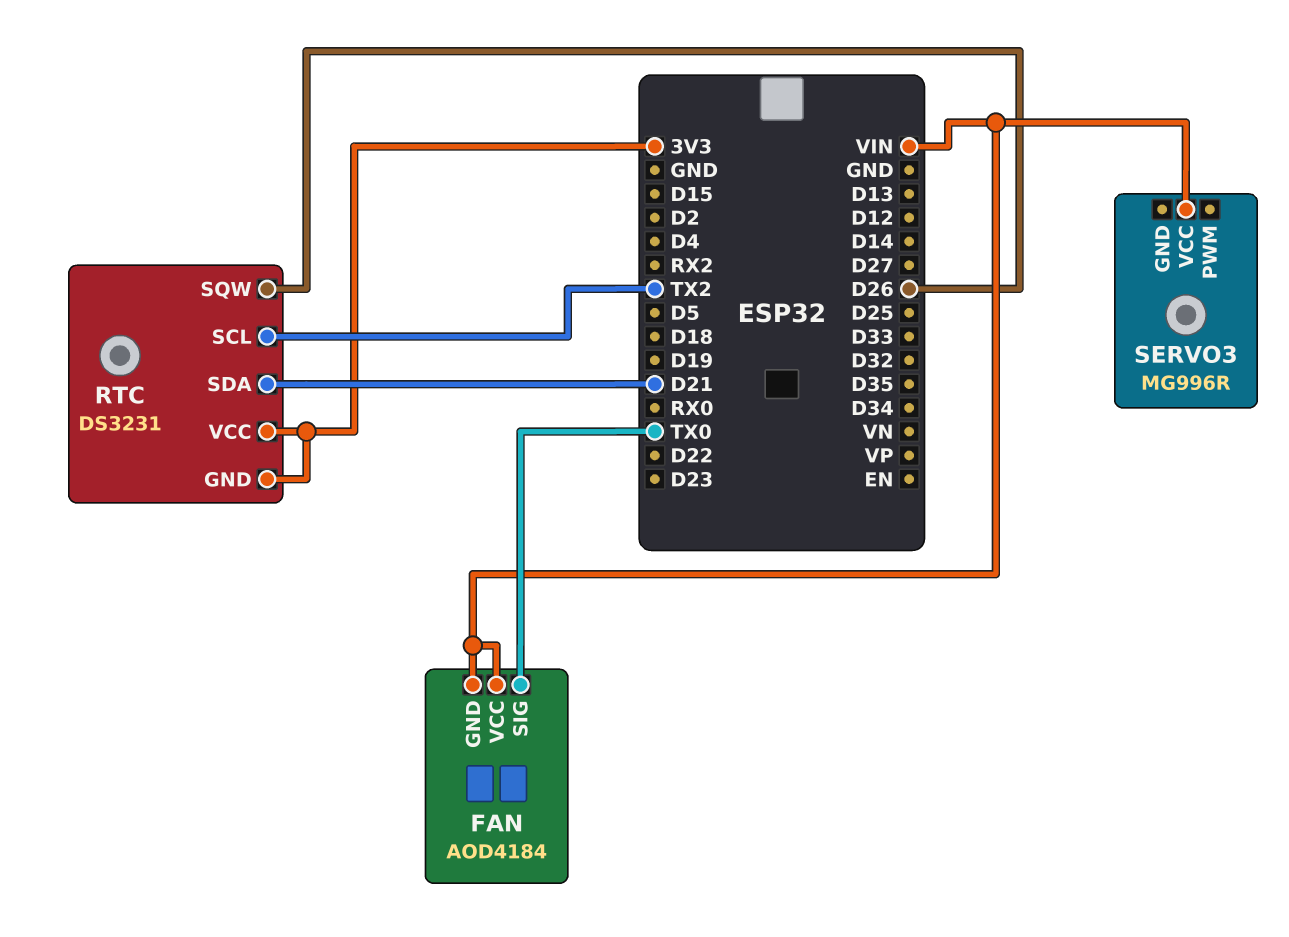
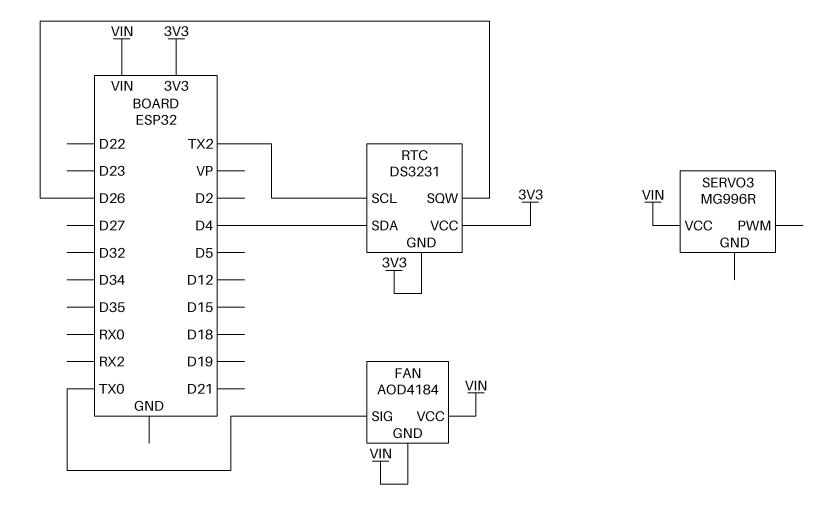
RTC pin SDA: D21 -> D4

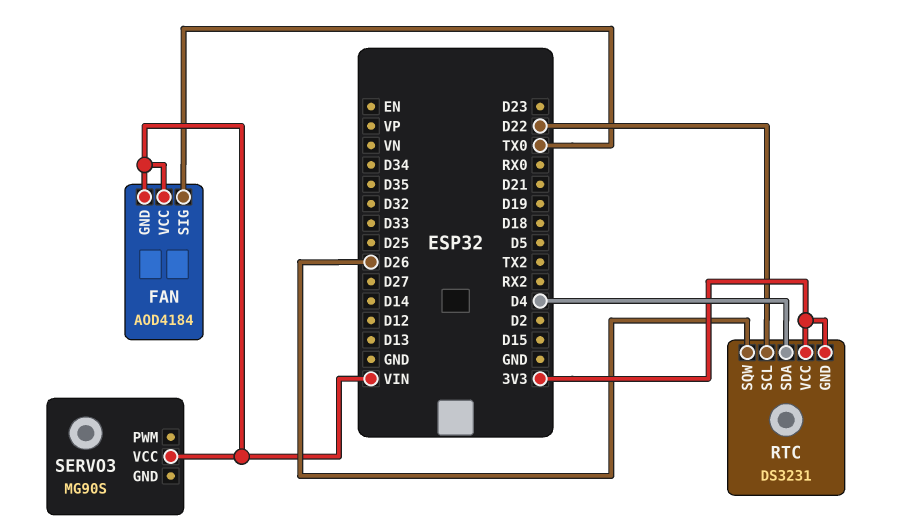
RTC pin SCL: TX2 -> D22
SERVO3: MG996R -> MG90S

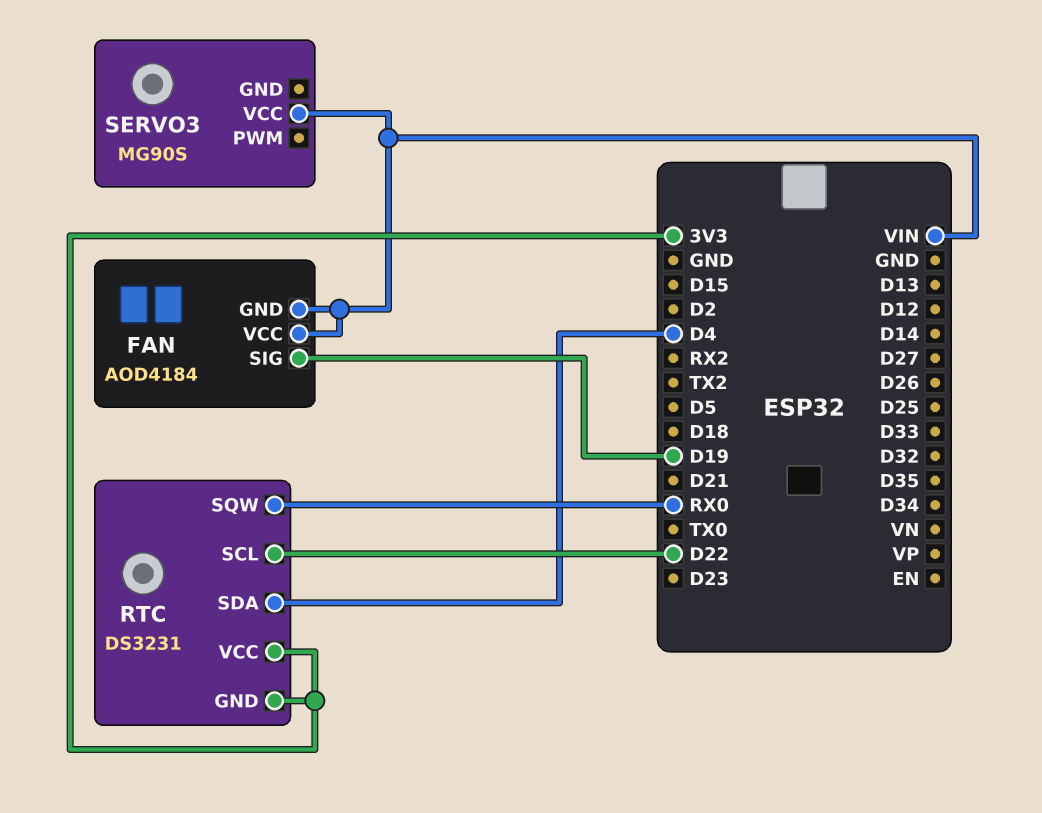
FAN pin SIG: TX0 -> D19
RTC pin SQW: D26 -> RX0

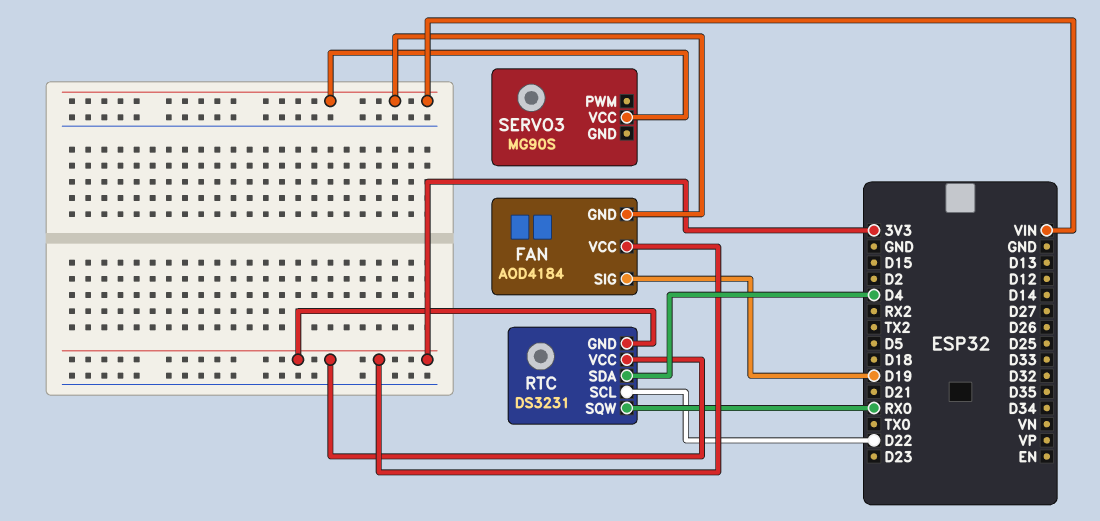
FAN pin VCC: VIN -> 3V3

